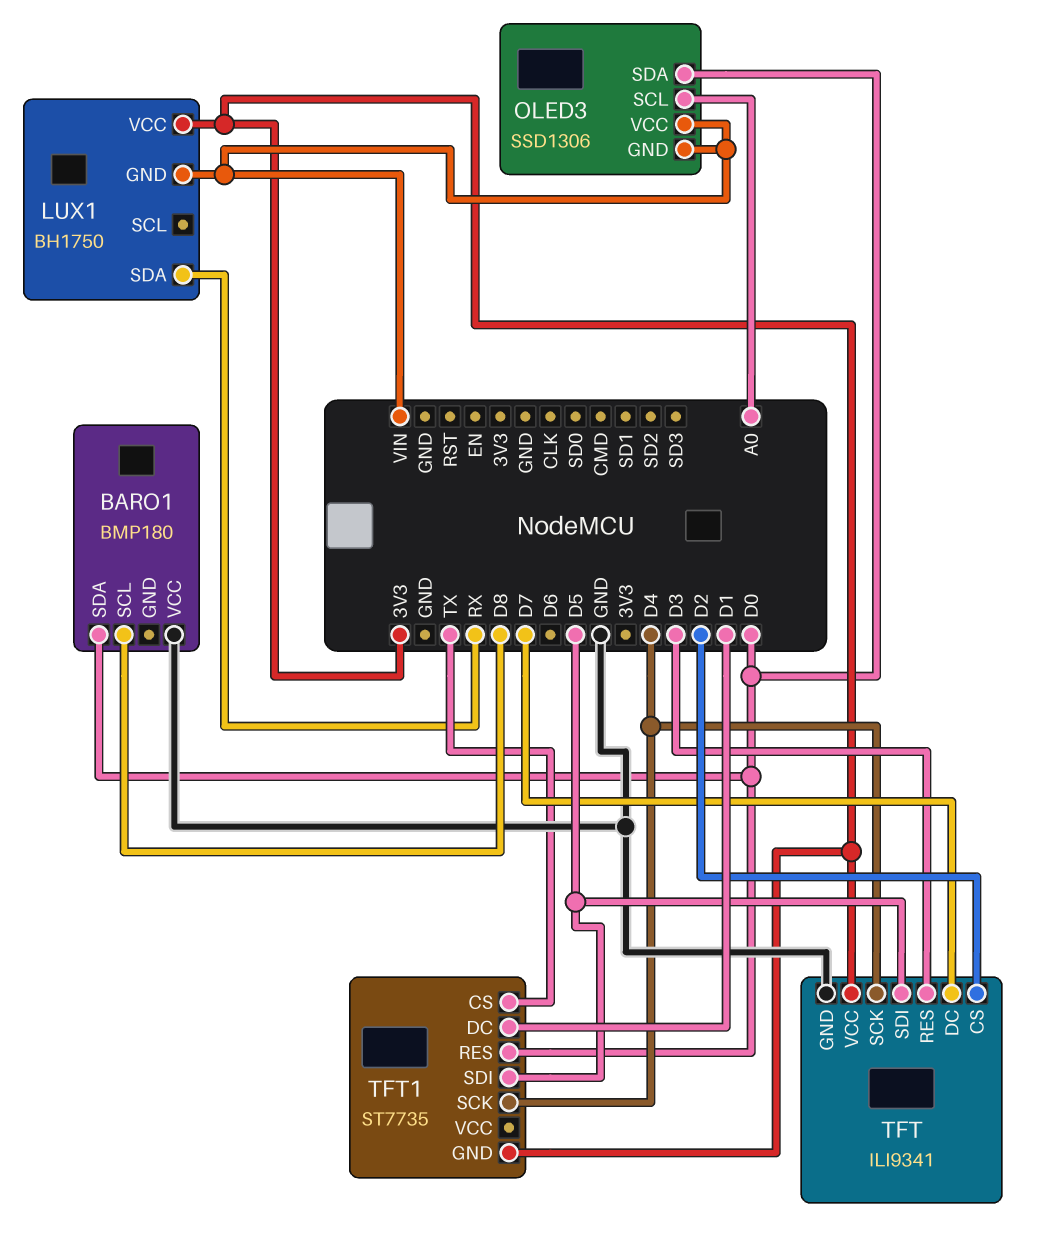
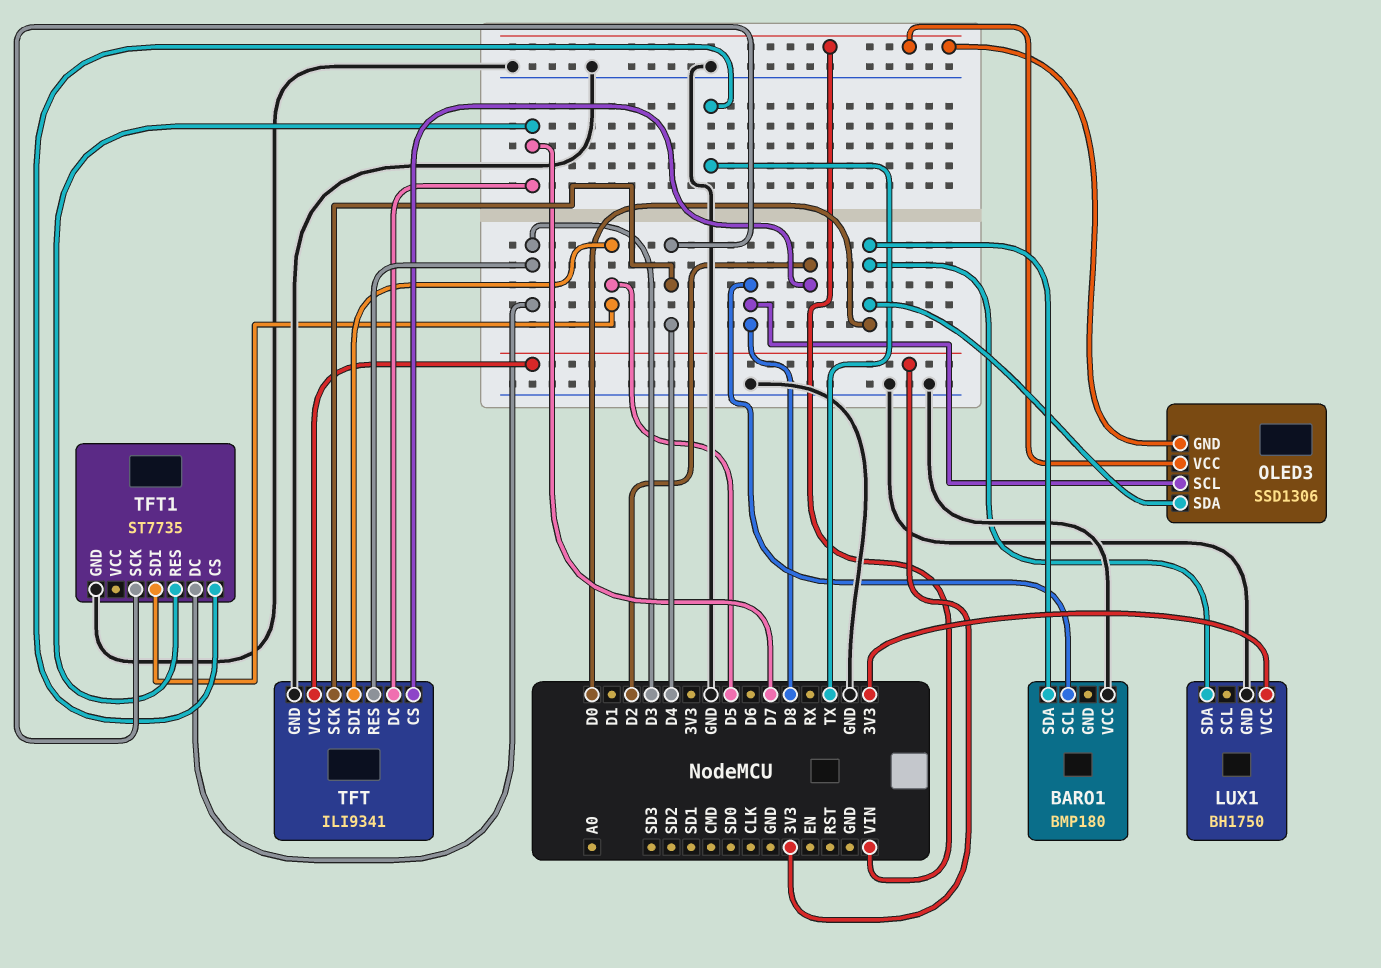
LUX1 pin GND: VIN -> GND
LUX1 pin SDA: RX -> D0
OLED3 pin SCL: A0 -> D8
TFT1 pin DC: D1 -> D3
TFT1 pin GND: 3V3 -> GND
TFT1 pin RES: D0 -> D7

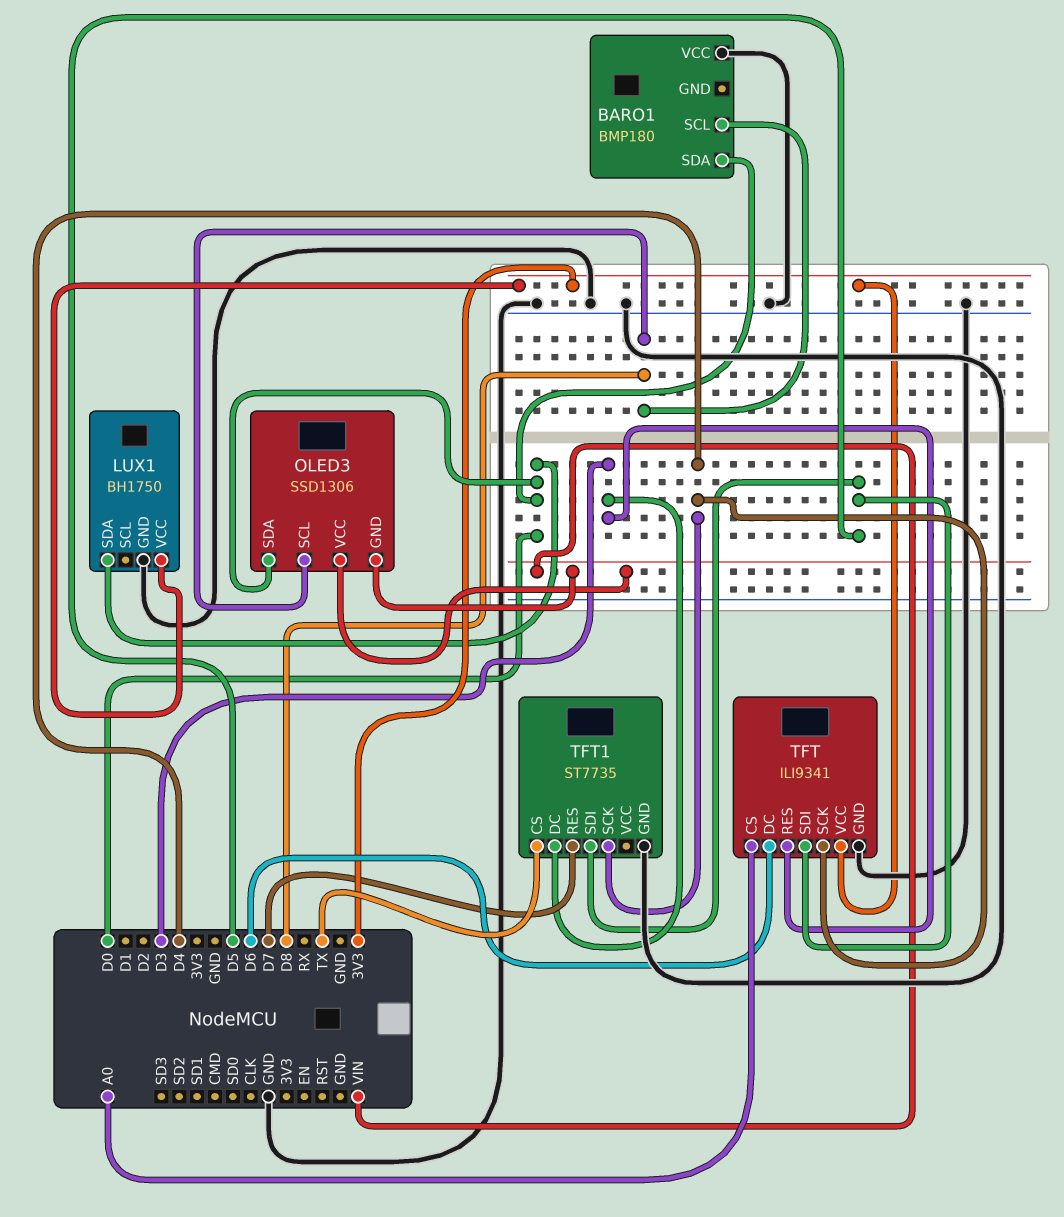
TFT pin CS: D2 -> A0
TFT pin DC: D7 -> D6

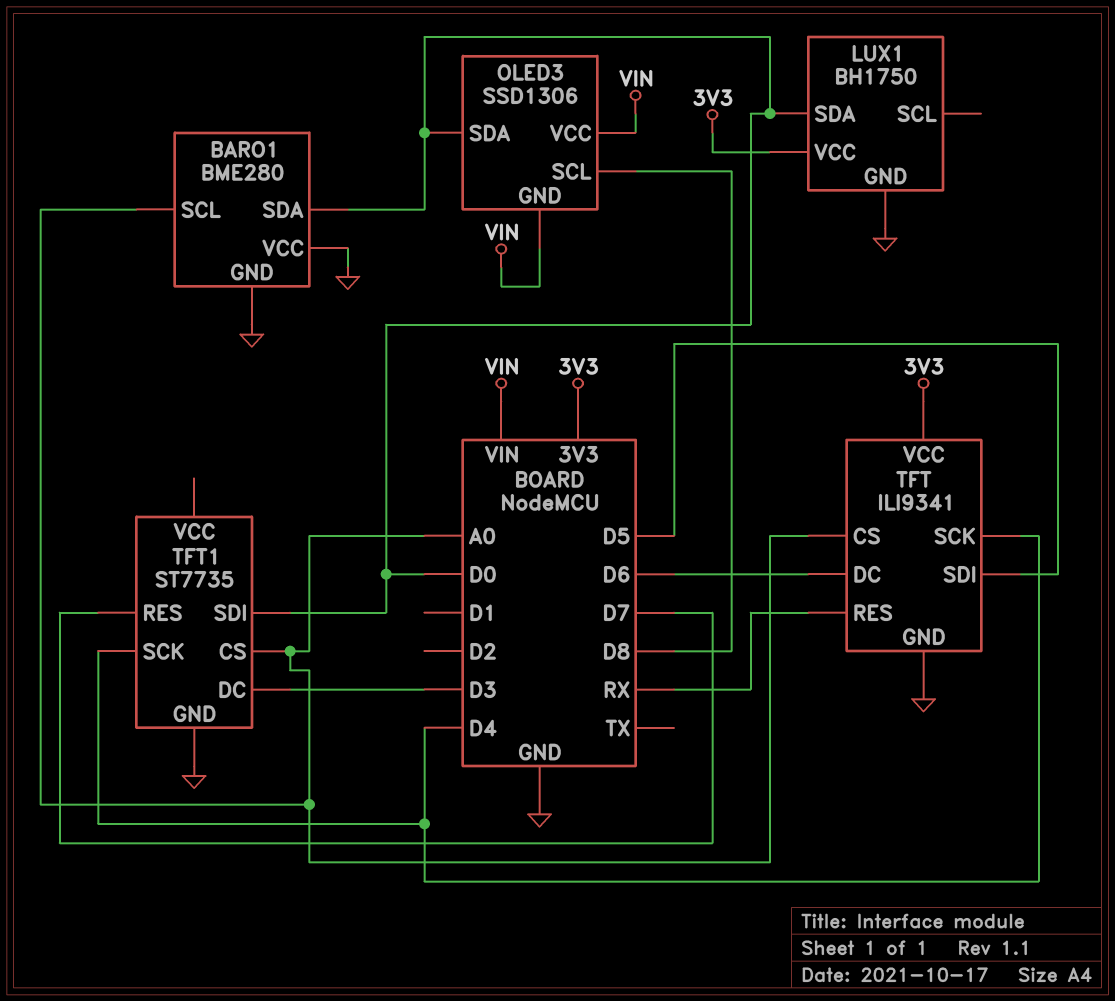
BARO1: BMP180 -> BME280
BARO1 pin GND: none -> GND
BARO1 pin SCL: D8 -> A0
TFT pin RES: D3 -> RX
TFT1 pin CS: TX -> A0
TFT1 pin SDI: D5 -> D0

